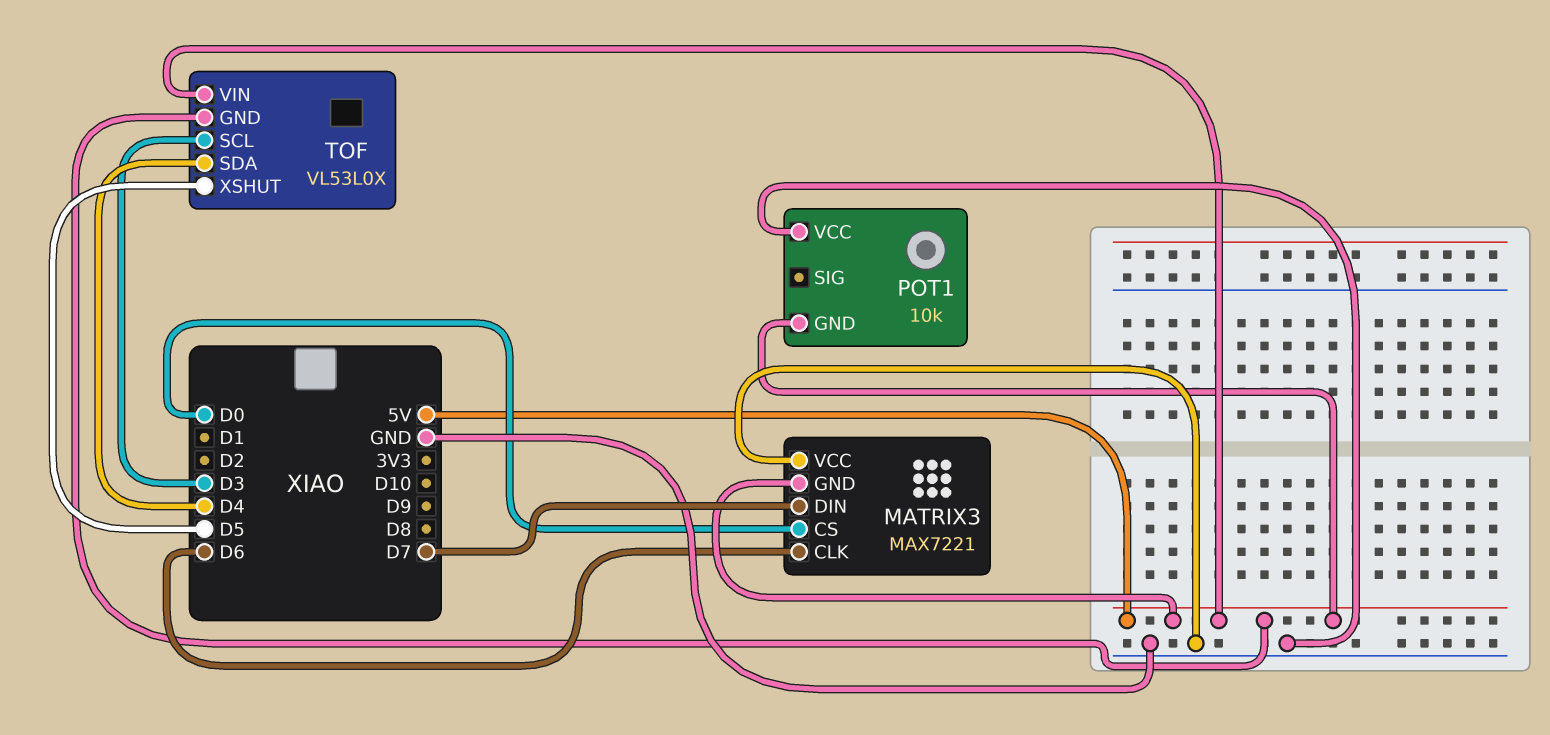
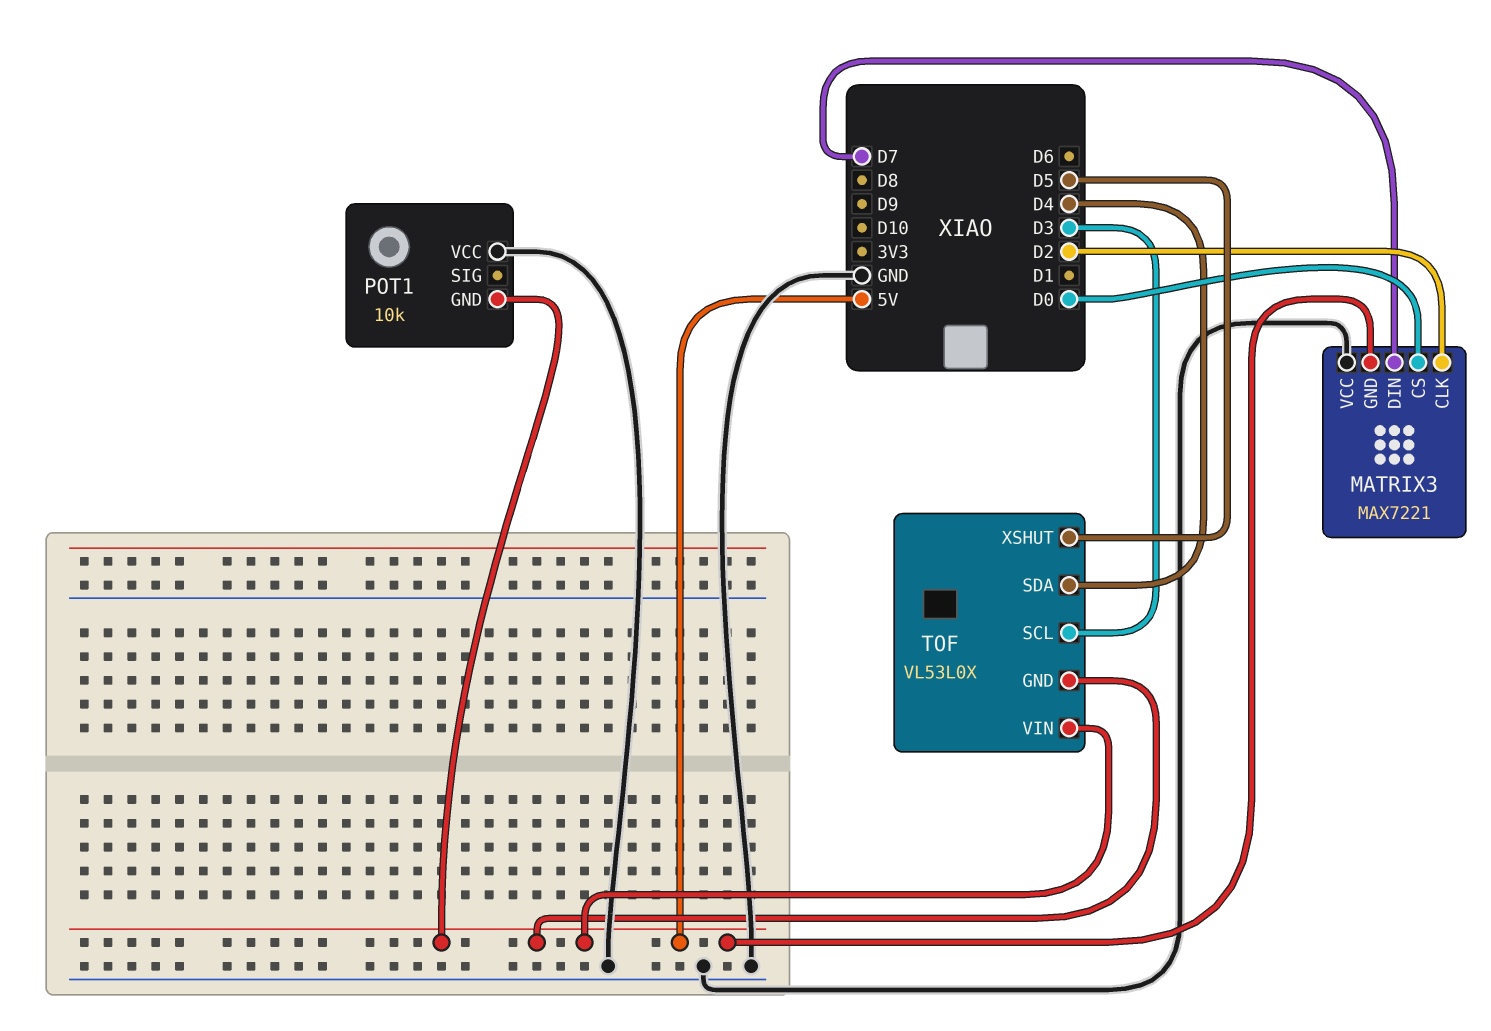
MATRIX3 pin CLK: D6 -> D2

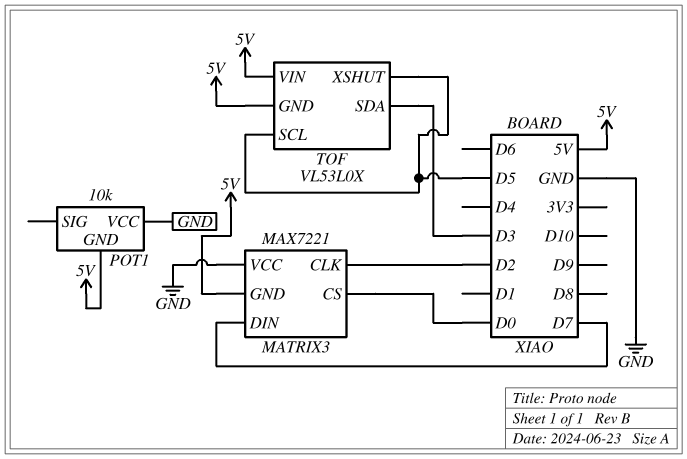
TOF pin SCL: D3 -> D5
TOF pin SDA: D4 -> D3

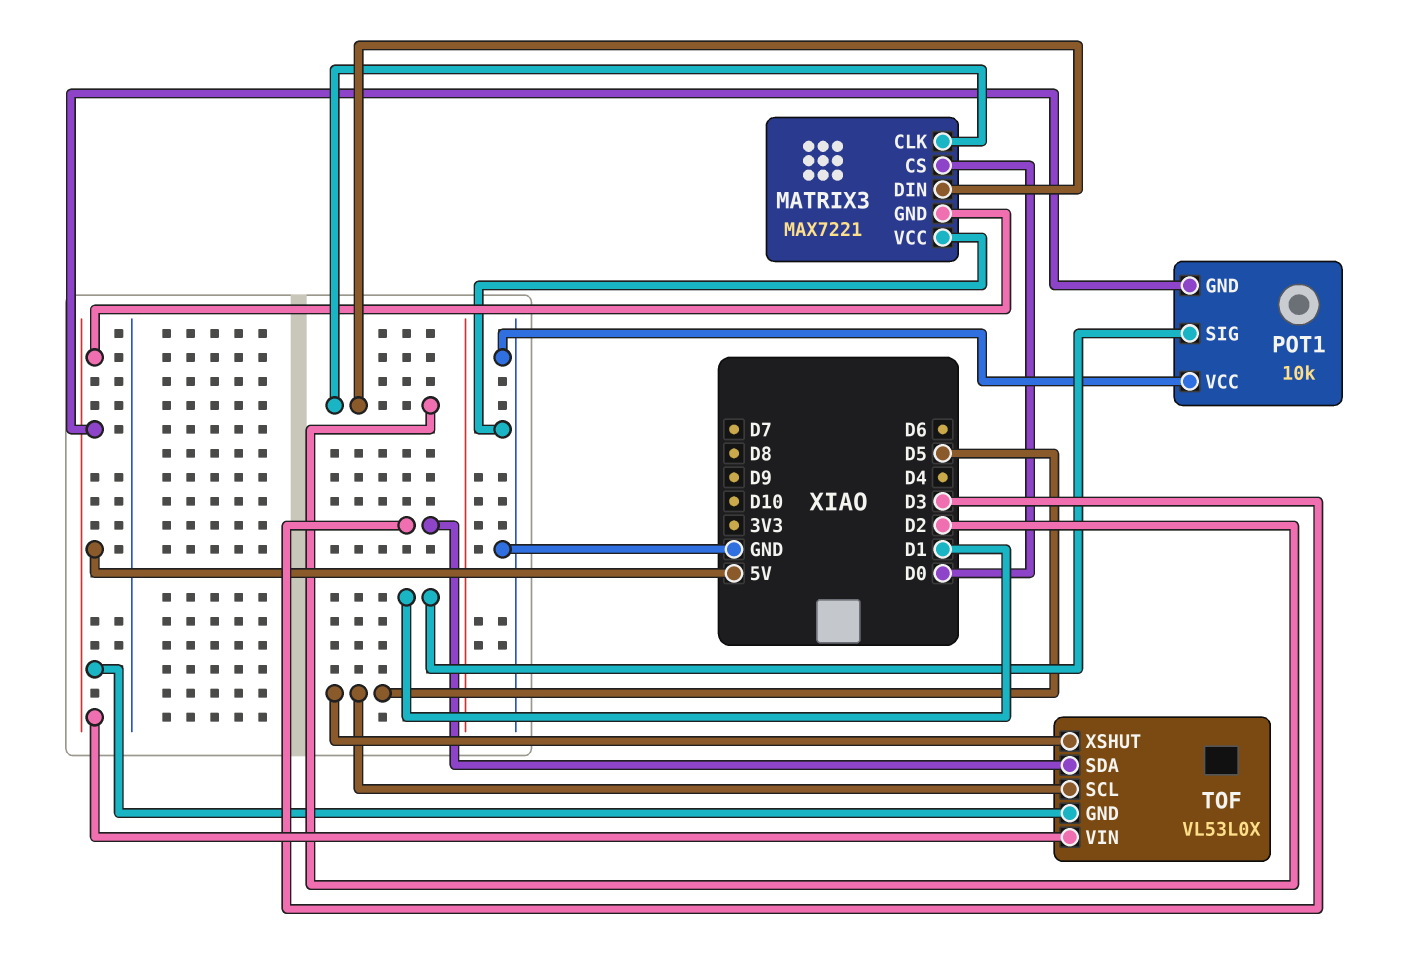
MATRIX3 pin DIN: D7 -> D2
POT1 pin SIG: none -> D1

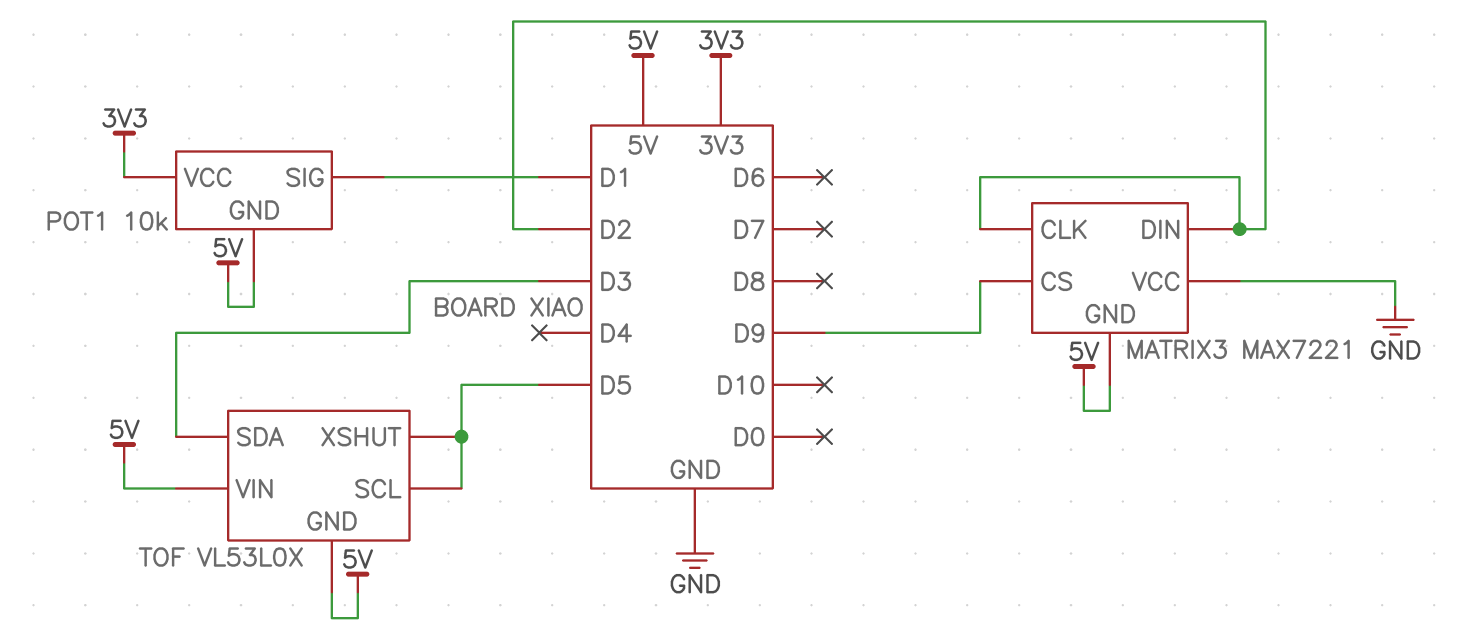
MATRIX3 pin CS: D0 -> D9
POT1 pin VCC: GND -> 3V3

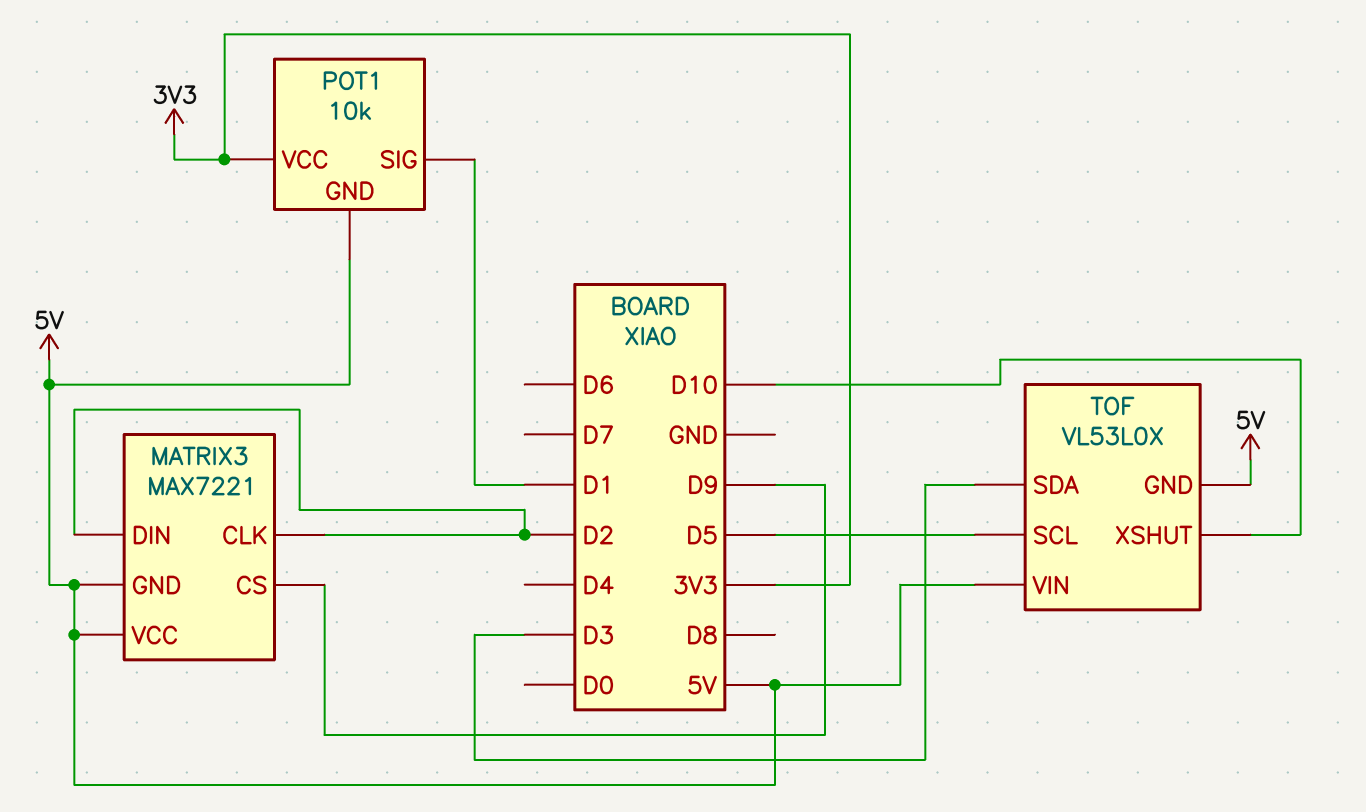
MATRIX3 pin VCC: GND -> 5V
TOF pin XSHUT: D5 -> D10

